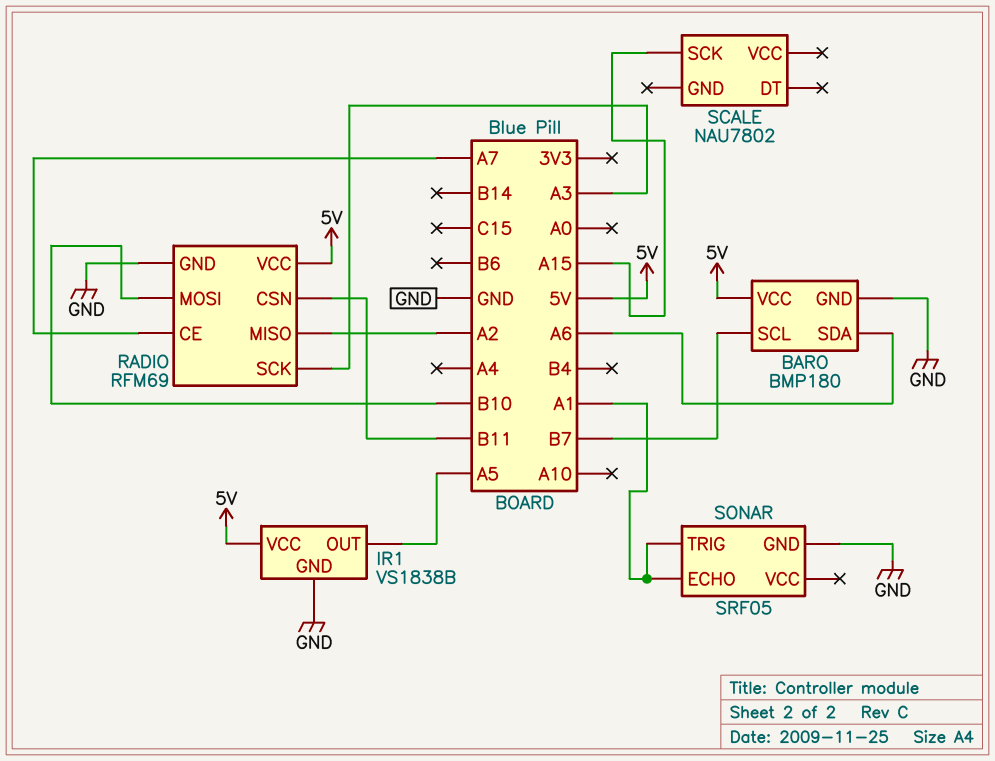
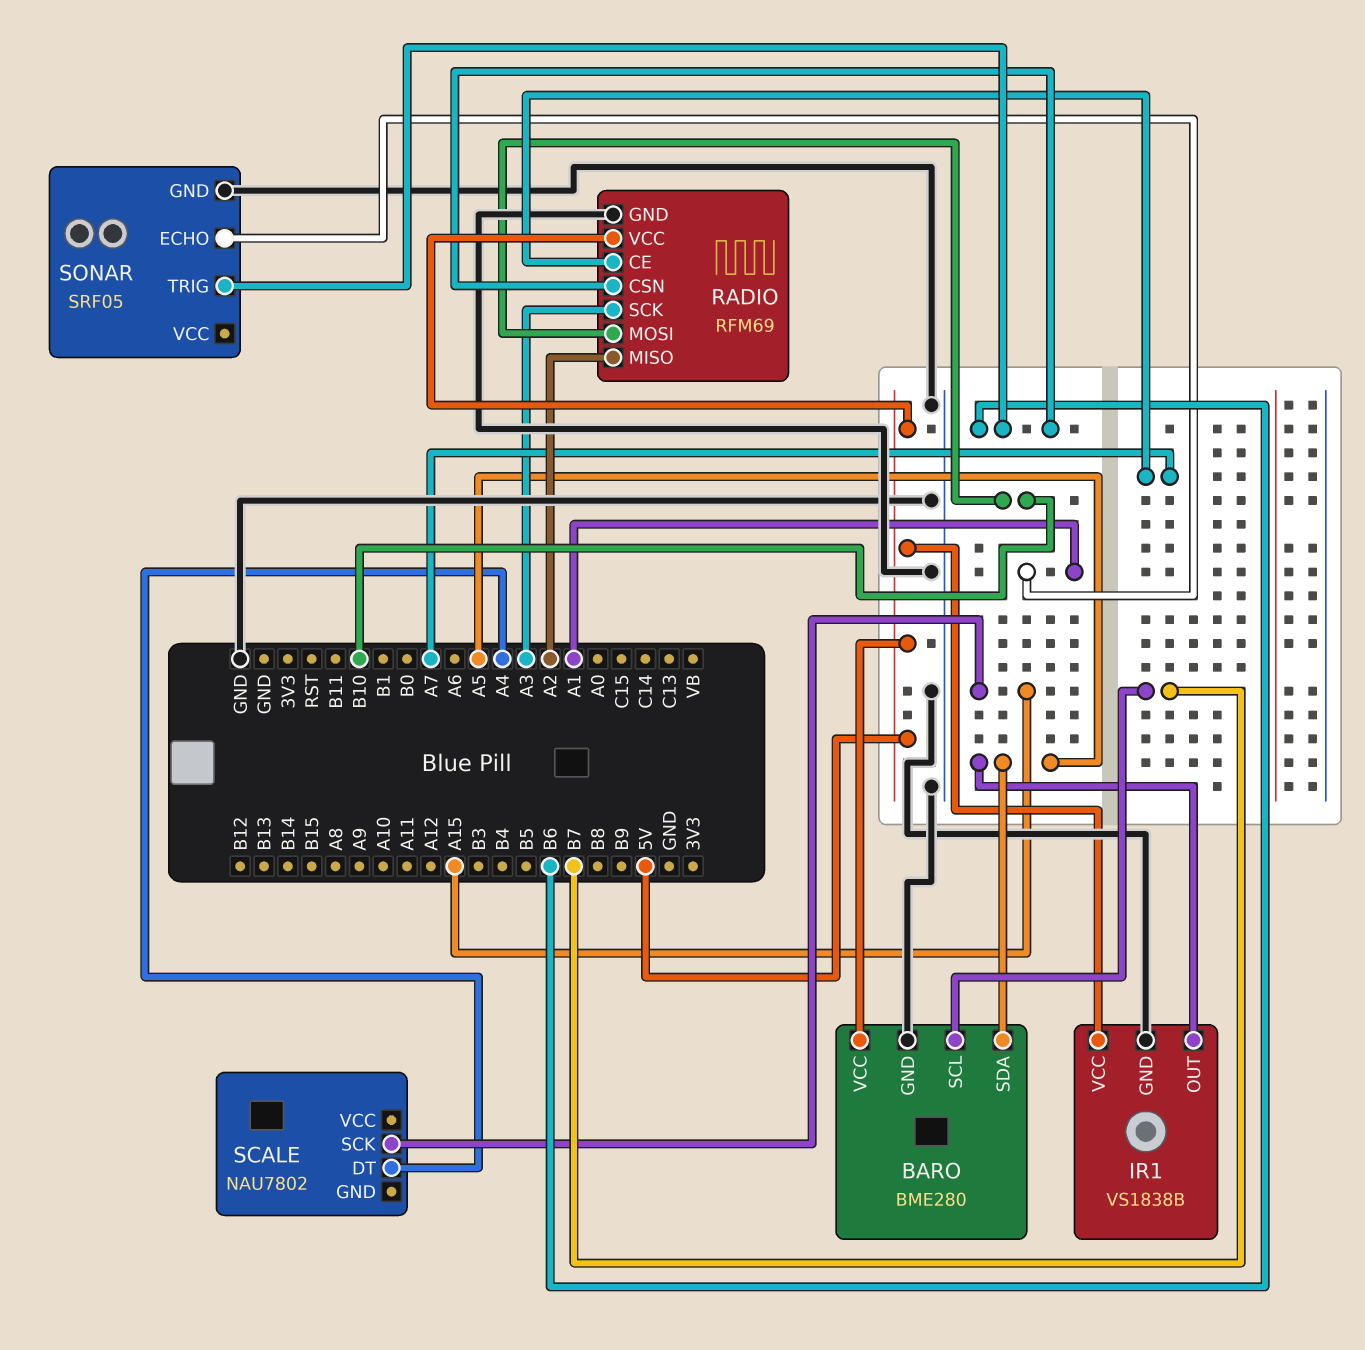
BARO: BMP180 -> BME280
BARO pin SDA: A6 -> A5
RADIO pin CSN: B11 -> B6
SCALE pin DT: none -> A4
SONAR pin TRIG: A1 -> B6

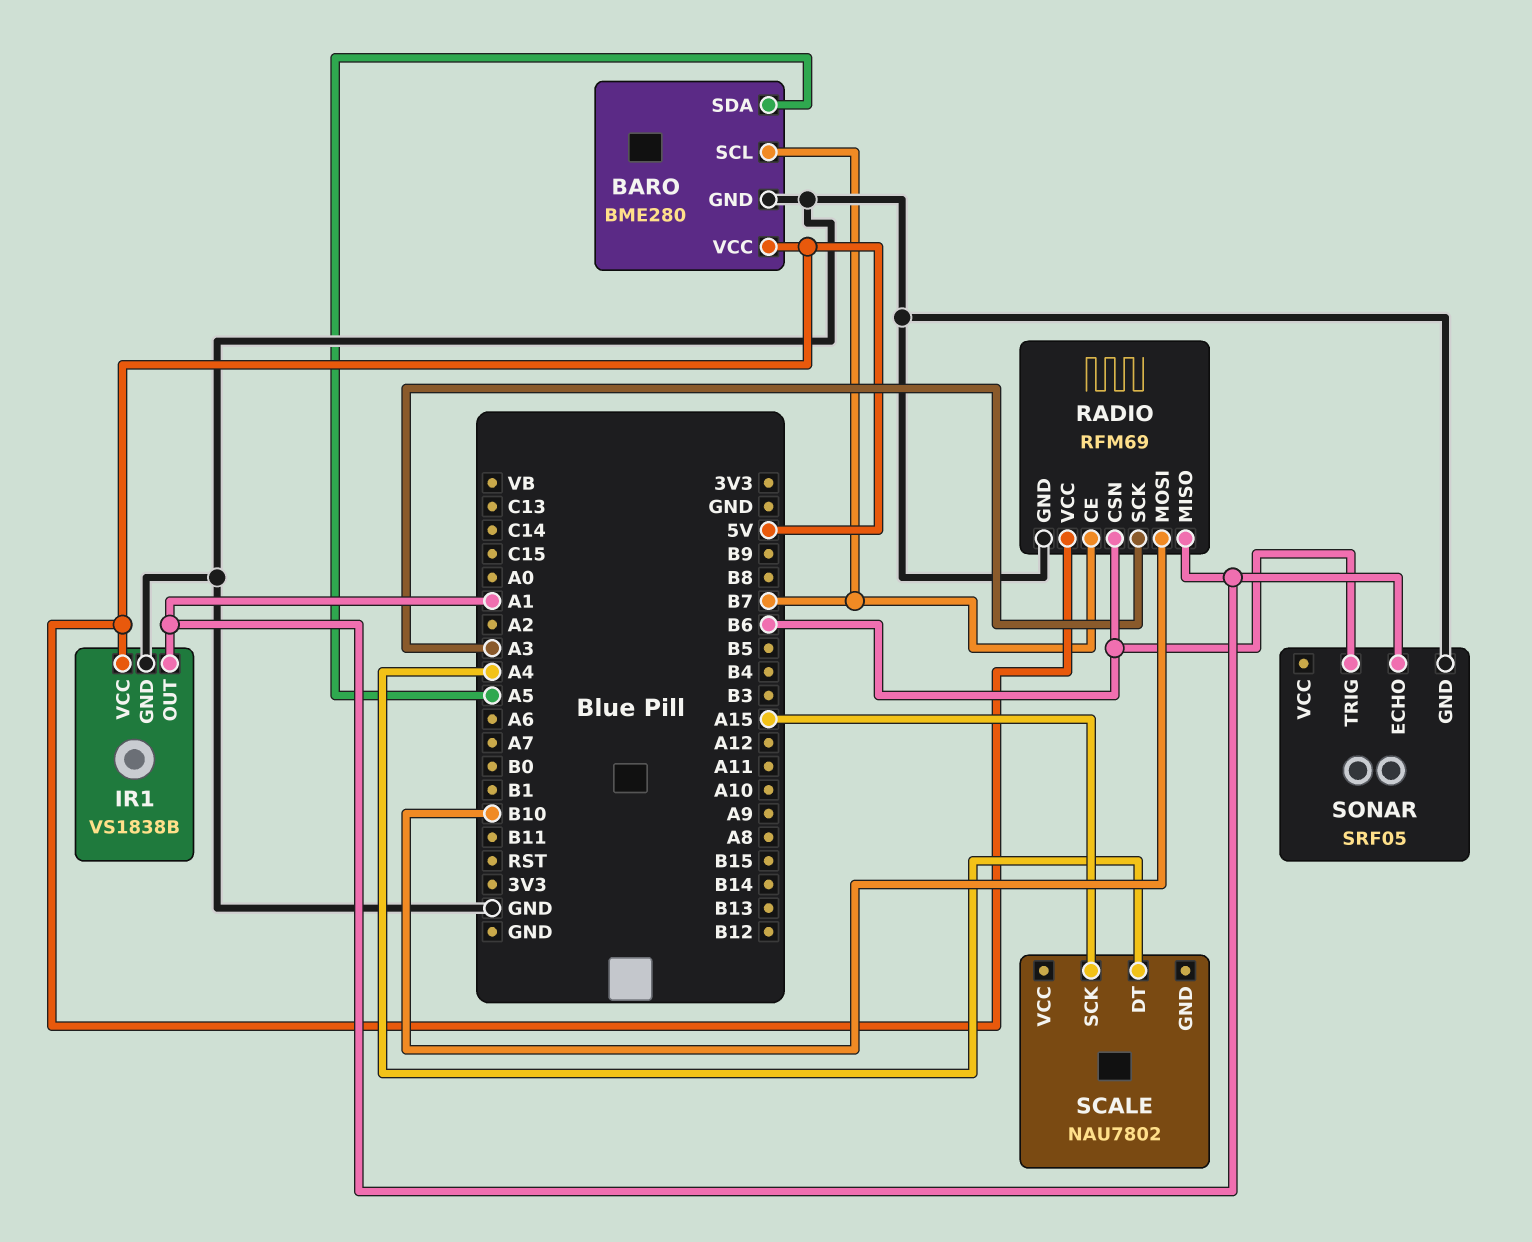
IR1 pin OUT: A5 -> A1
RADIO pin CE: A7 -> B7
RADIO pin MISO: A2 -> A1

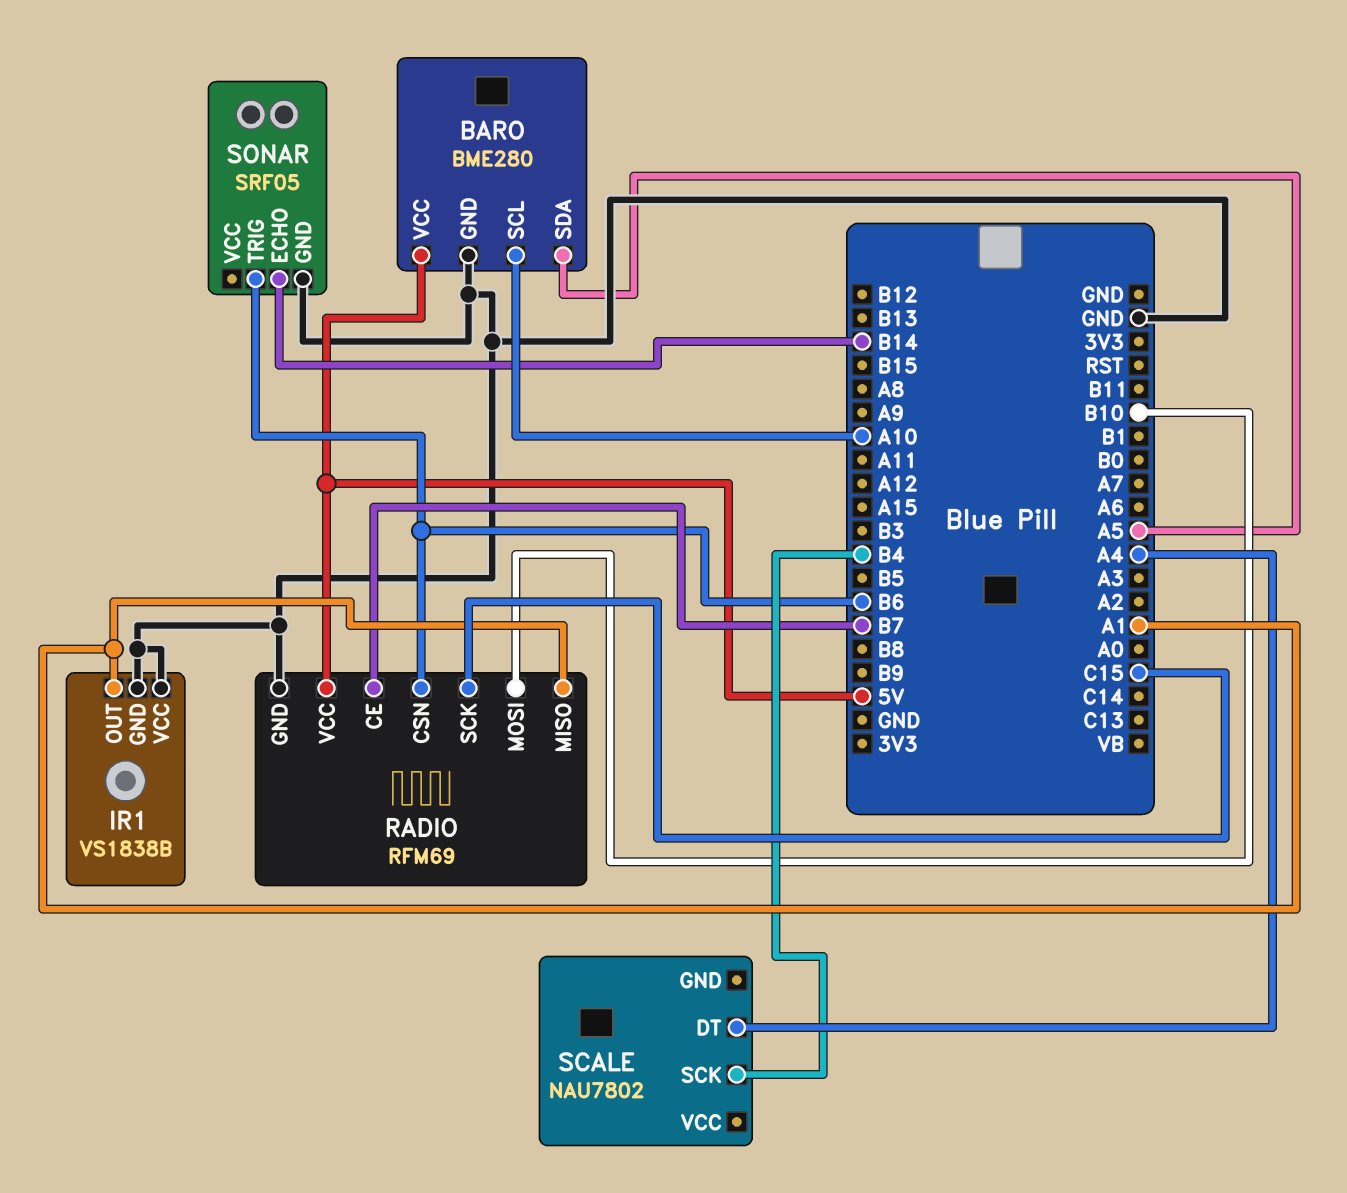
BARO pin SCL: B7 -> A10
IR1 pin VCC: 5V -> GND
RADIO pin SCK: A3 -> C15
SCALE pin SCK: A15 -> B4
SONAR pin ECHO: A1 -> B14

